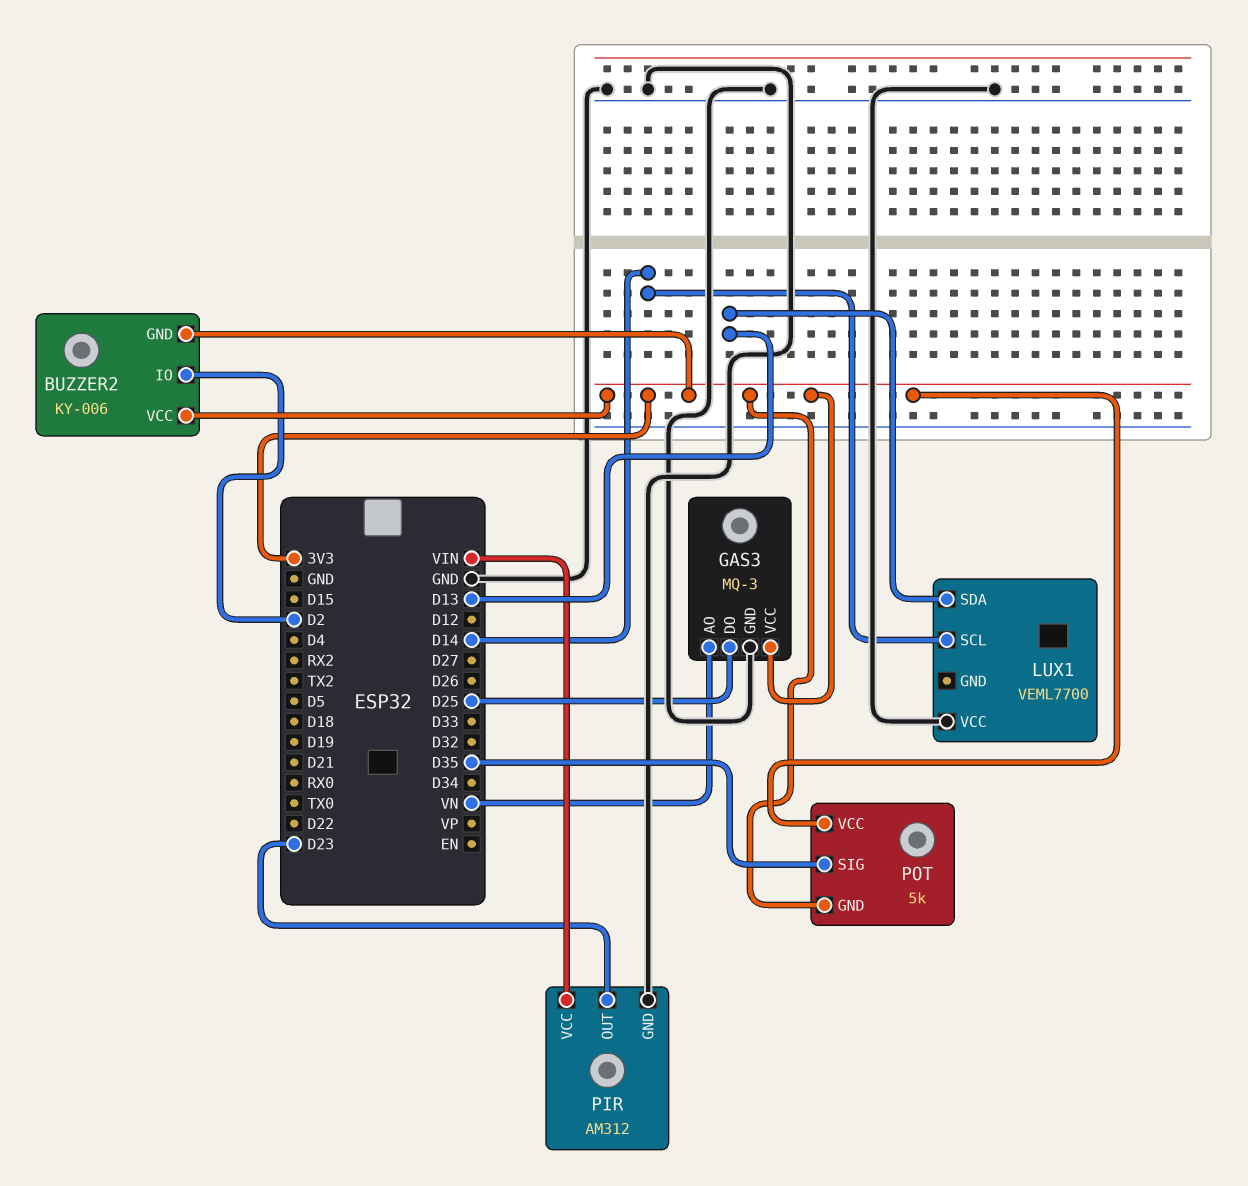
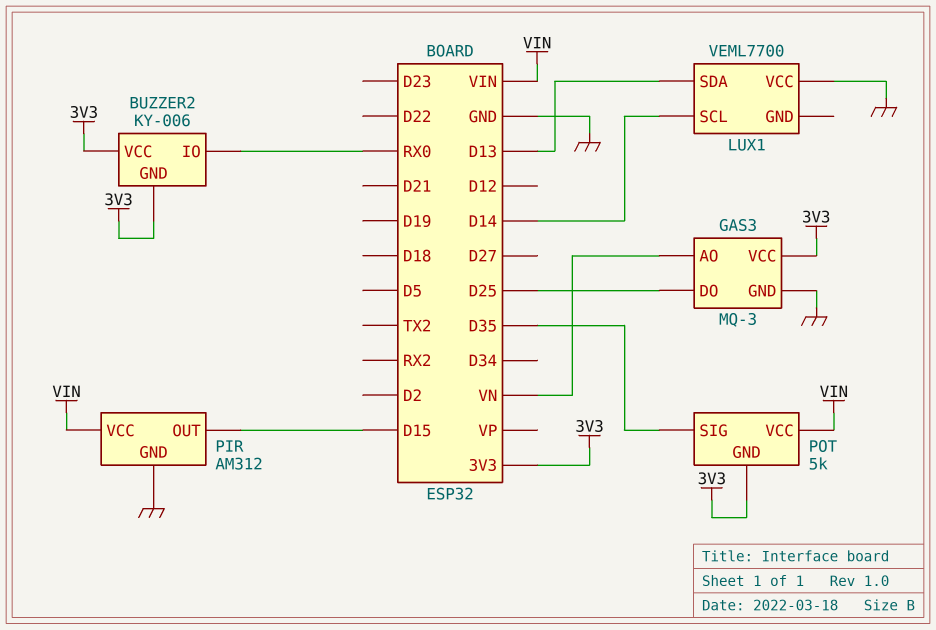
BUZZER2 pin IO: D2 -> RX0
PIR pin OUT: D23 -> D15
POT pin VCC: 3V3 -> VIN

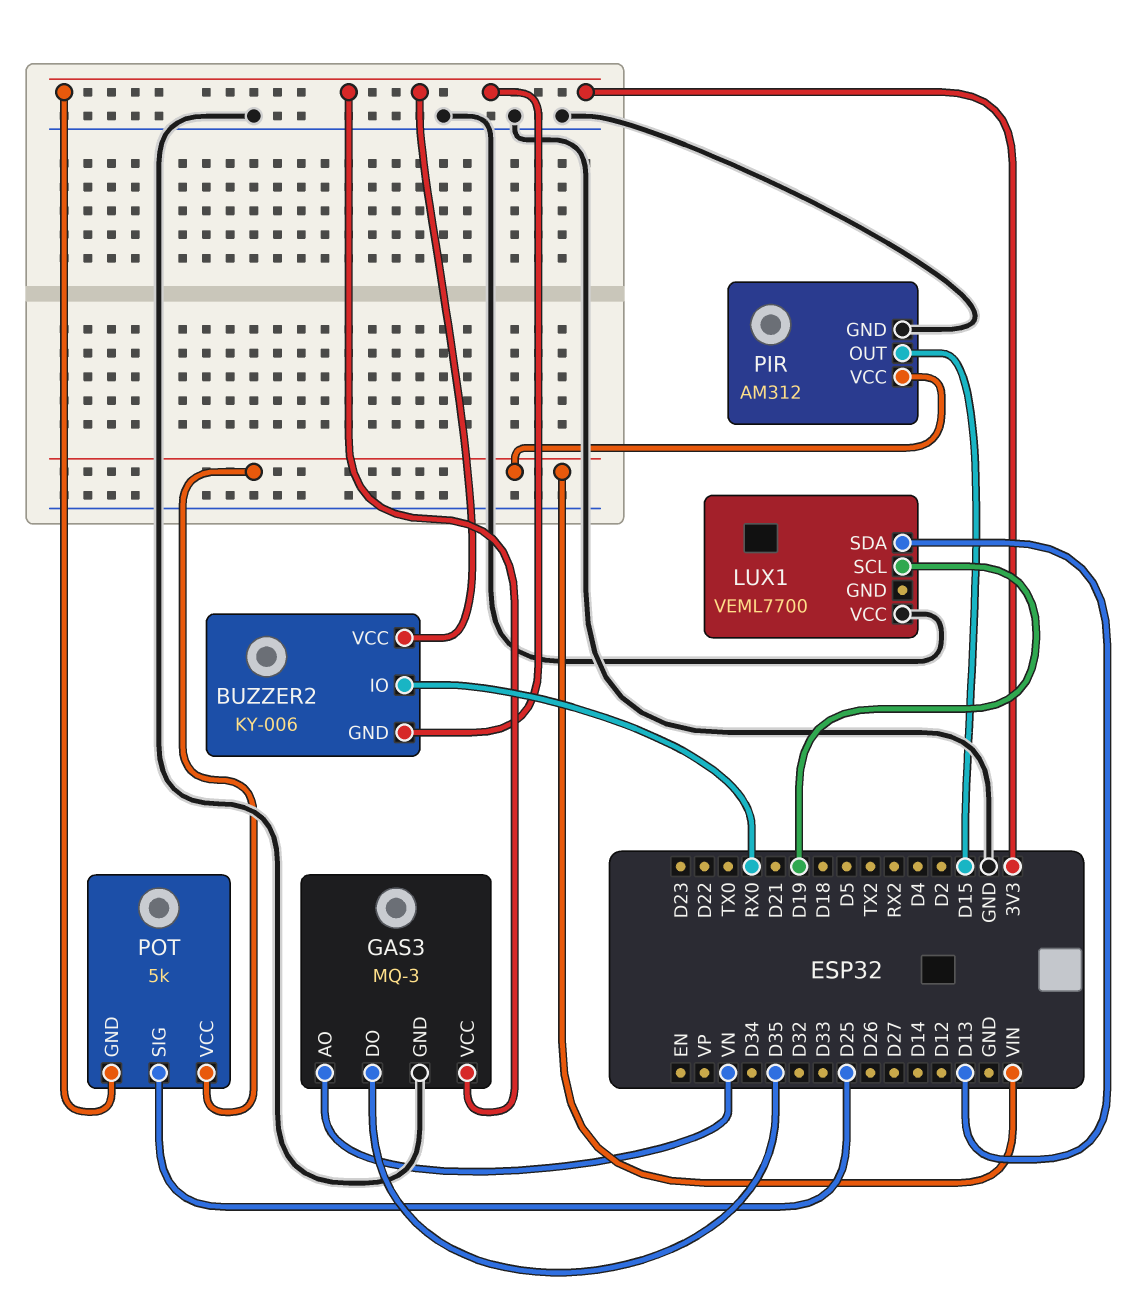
GAS3 pin DO: D25 -> D35
LUX1 pin SCL: D14 -> D19
POT pin SIG: D35 -> D25

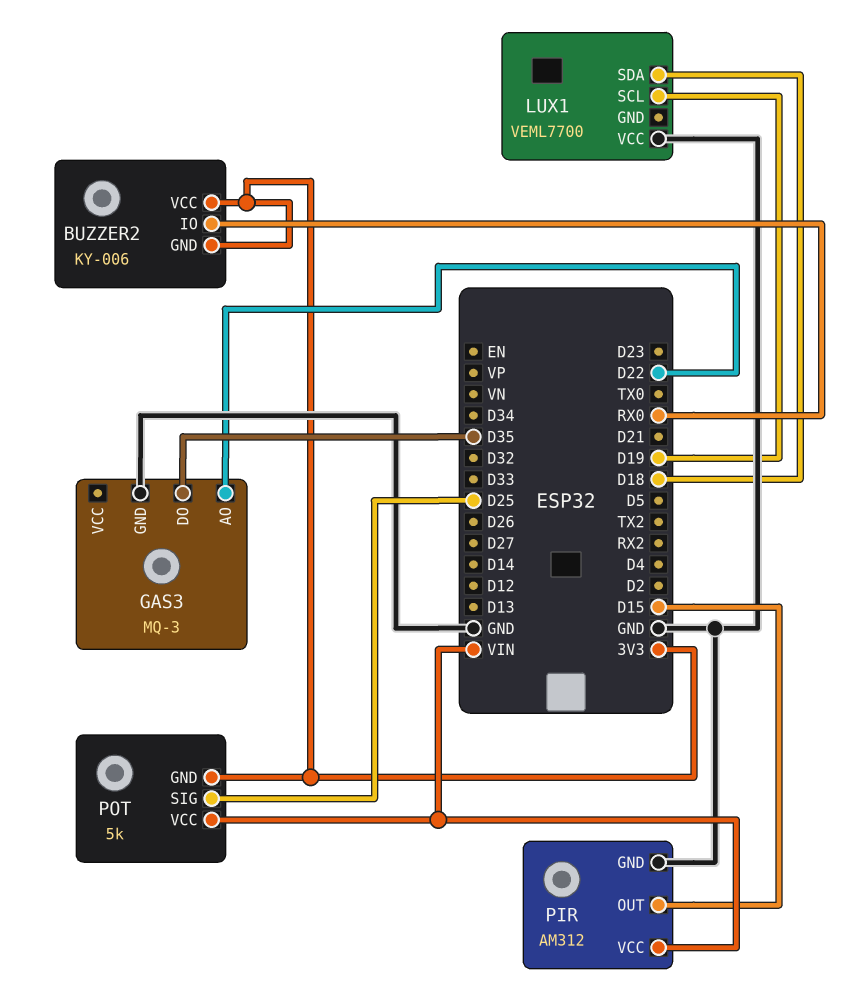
GAS3 pin AO: VN -> D22
GAS3 pin VCC: 3V3 -> none
LUX1 pin SDA: D13 -> D18

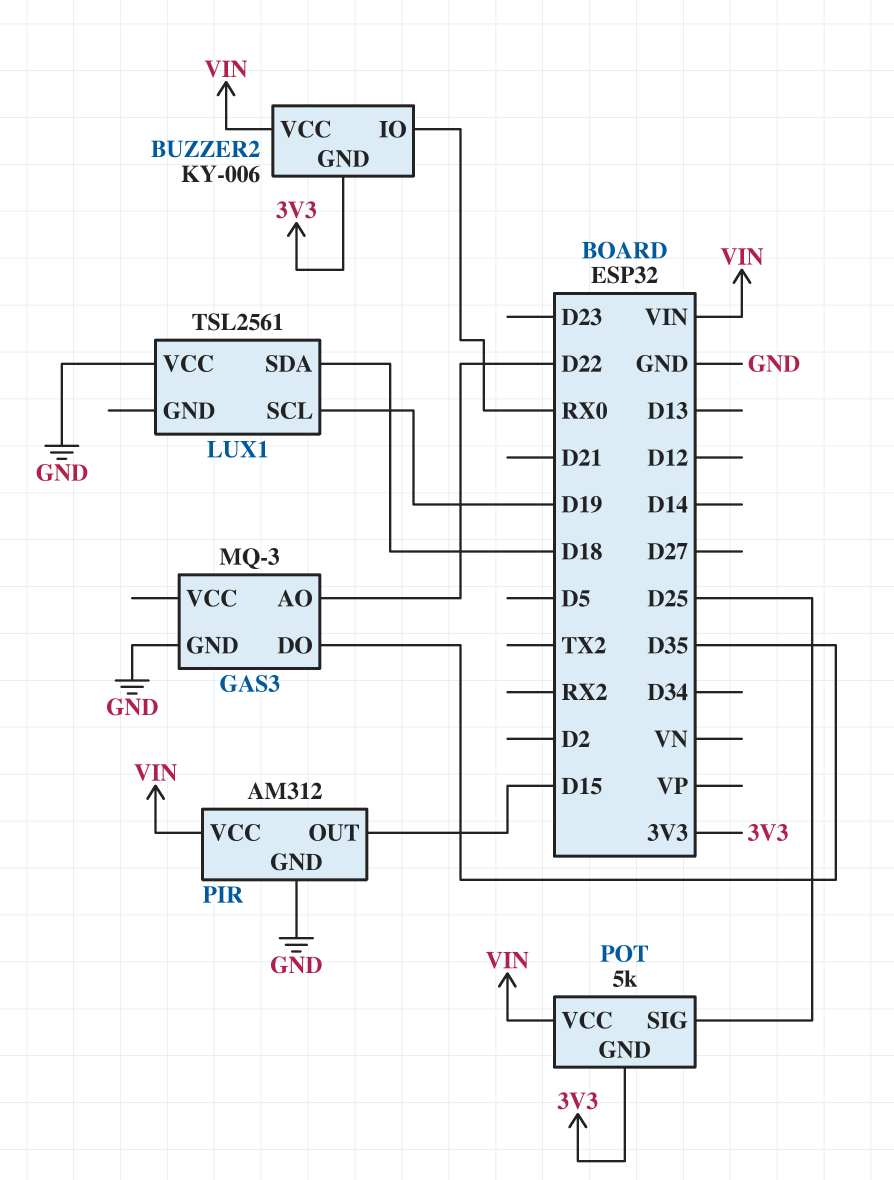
BUZZER2 pin VCC: 3V3 -> VIN
LUX1: VEML7700 -> TSL2561

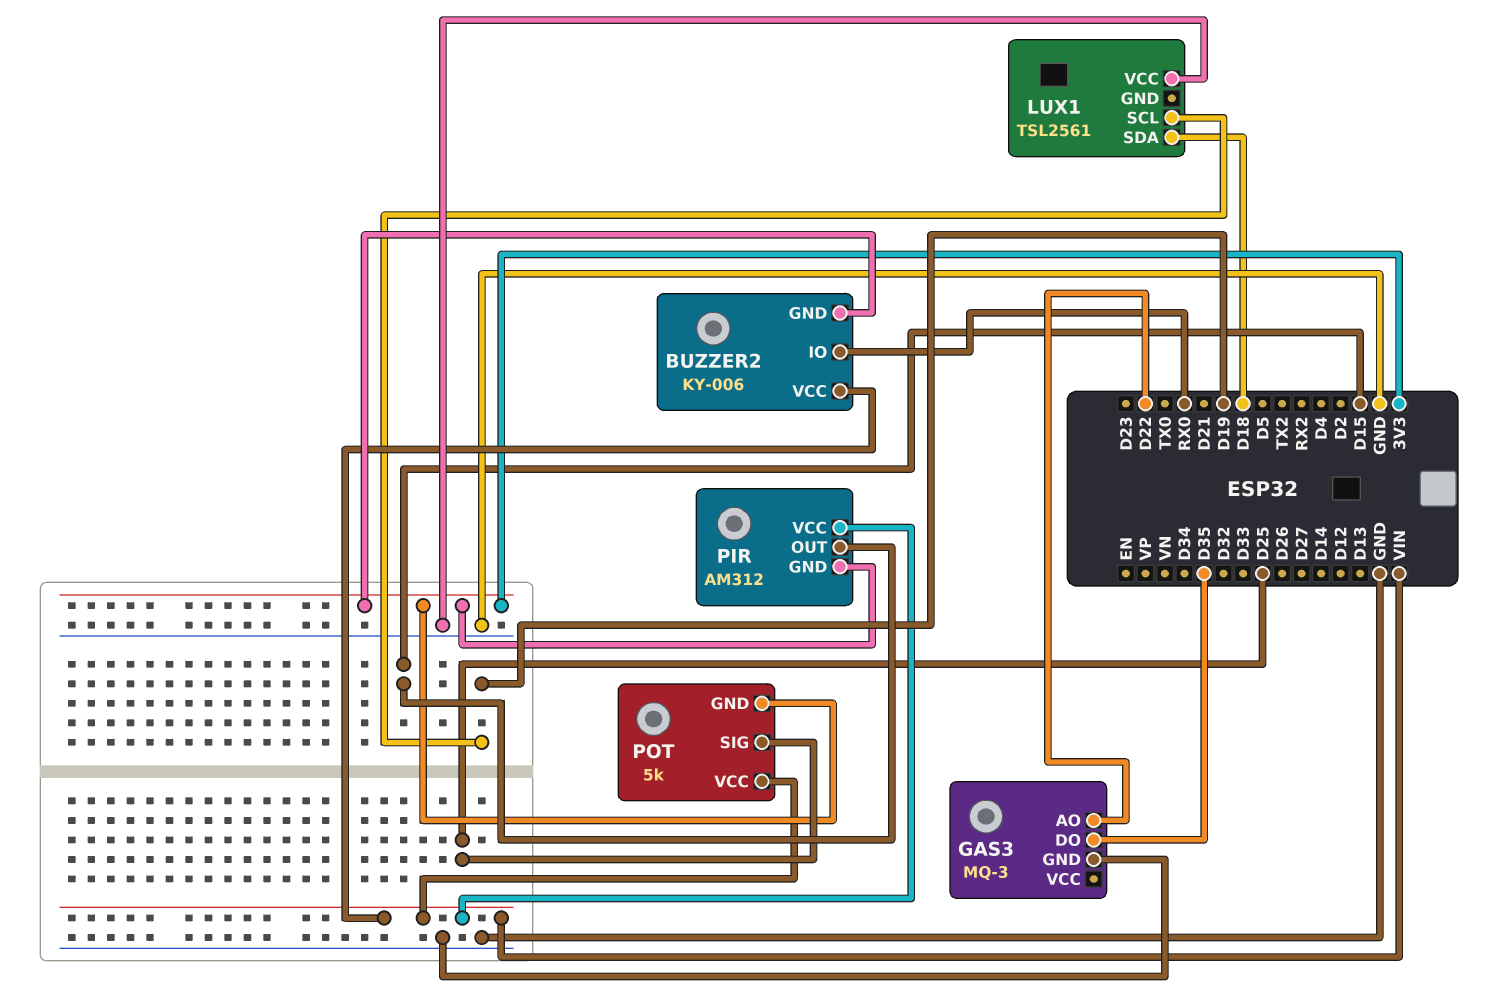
PIR pin GND: GND -> 3V3

